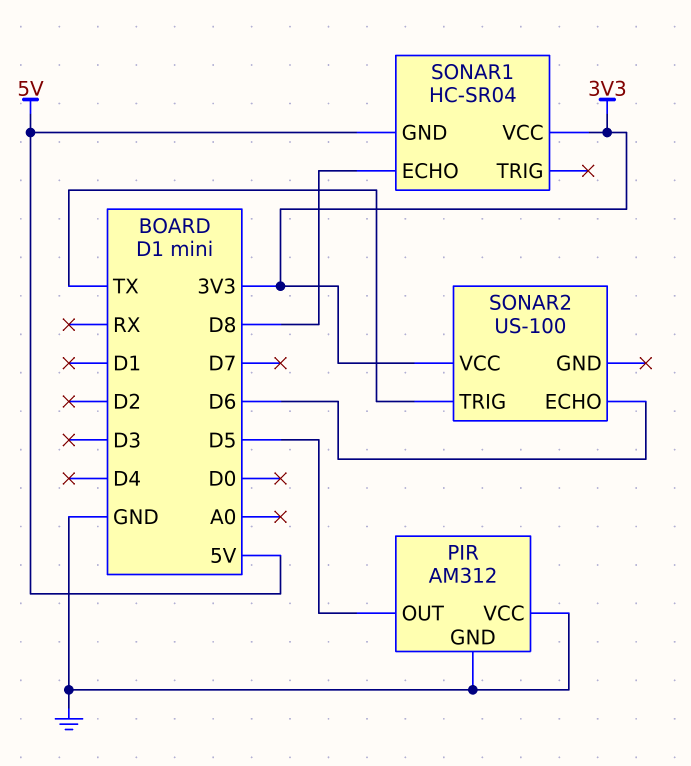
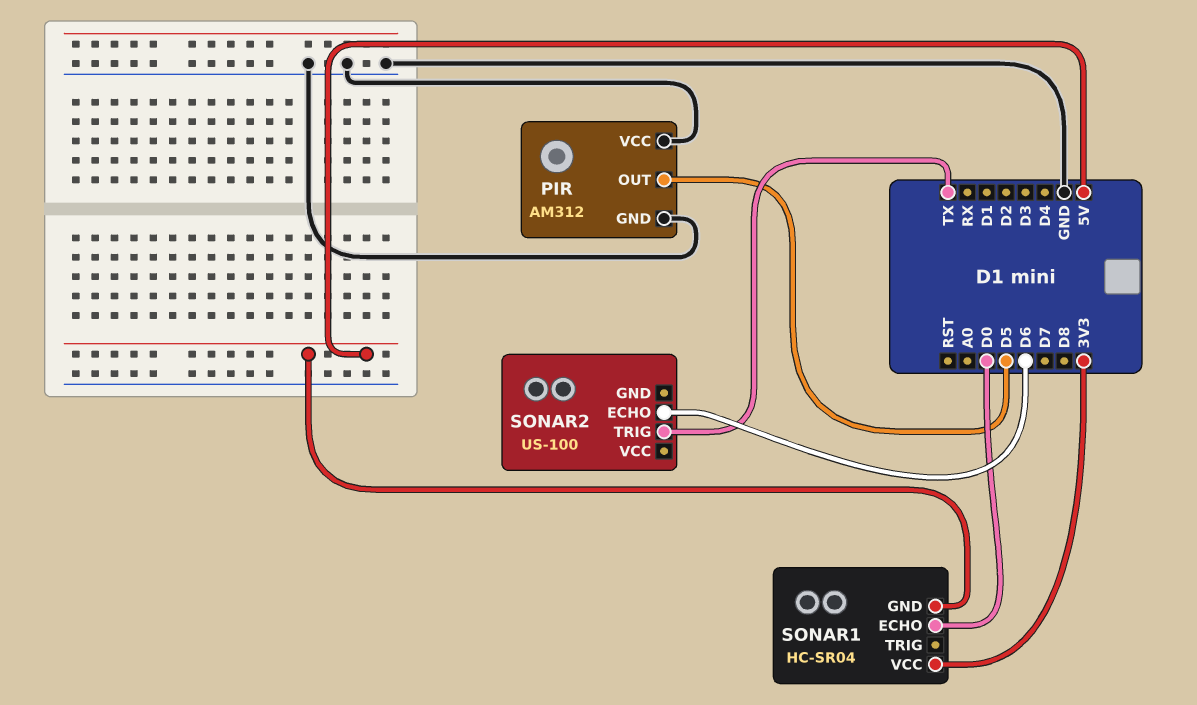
SONAR1 pin ECHO: D8 -> D0
SONAR2 pin VCC: 3V3 -> none

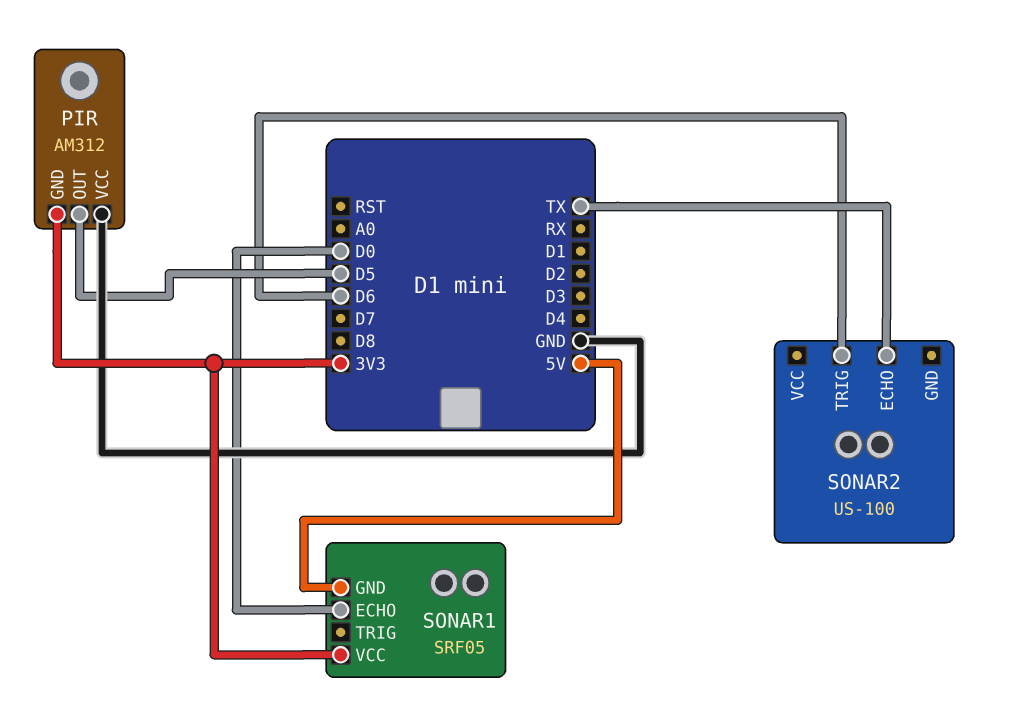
PIR pin GND: GND -> 3V3
SONAR1: HC-SR04 -> SRF05
SONAR2 pin ECHO: D6 -> TX
SONAR2 pin TRIG: TX -> D6

